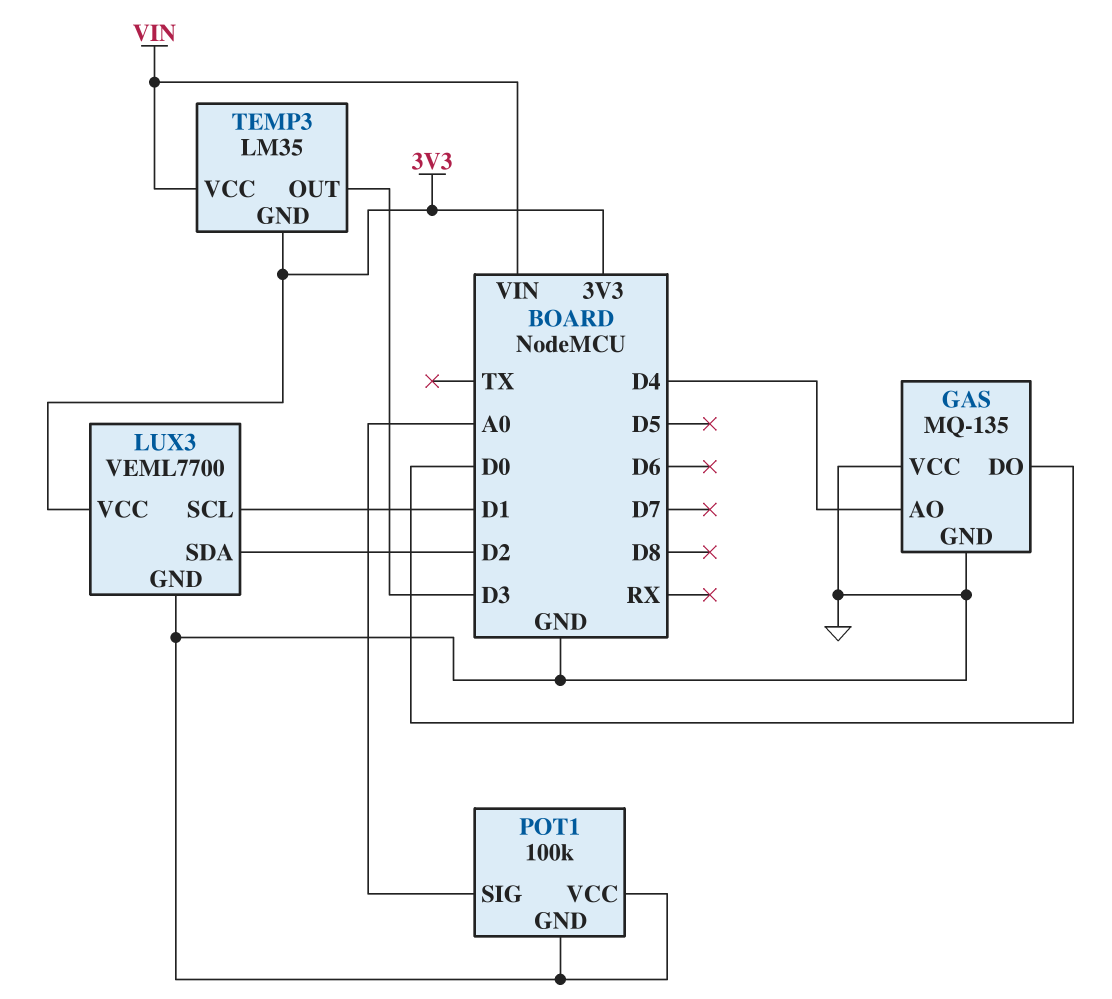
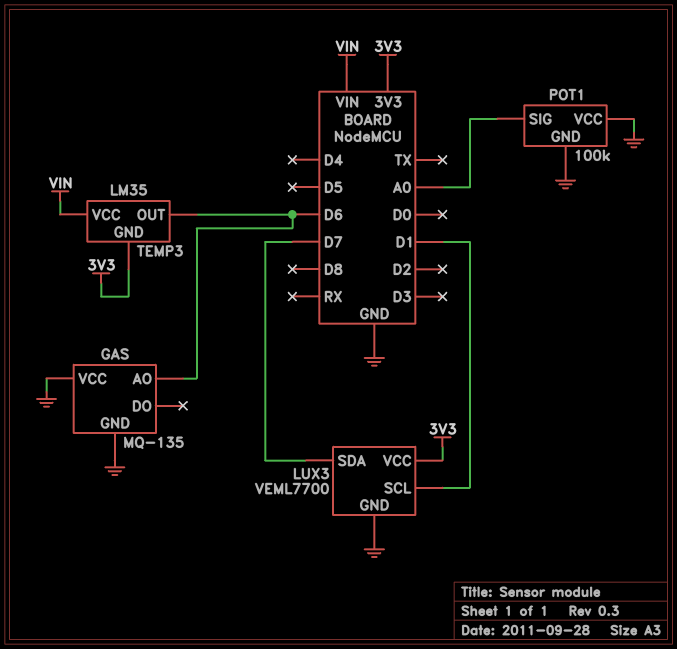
GAS pin AO: D4 -> D6
GAS pin DO: D0 -> none
LUX3 pin SDA: D2 -> D7
TEMP3 pin OUT: D3 -> D6

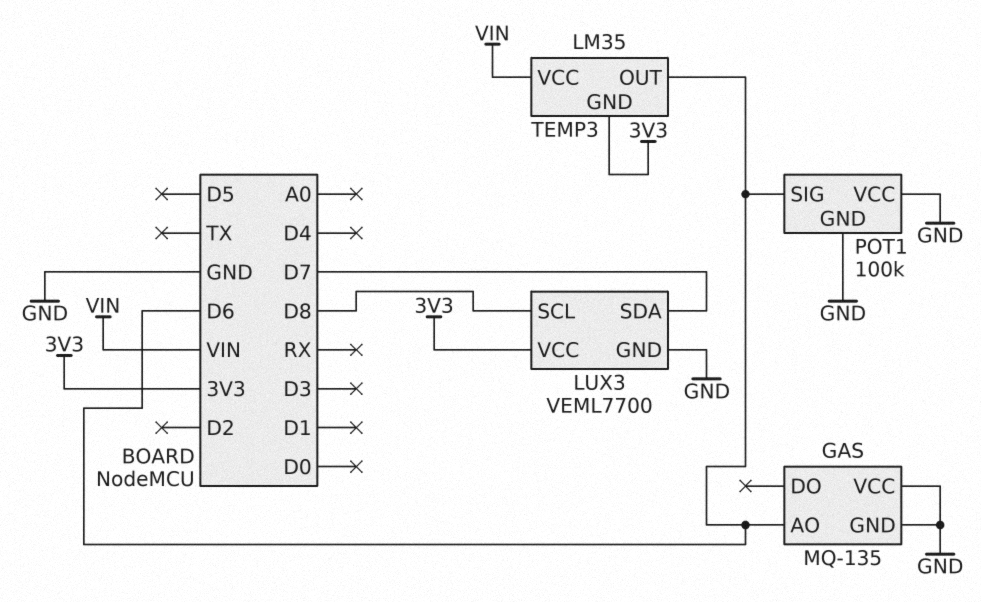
LUX3 pin SCL: D1 -> D8
POT1 pin SIG: A0 -> D6

